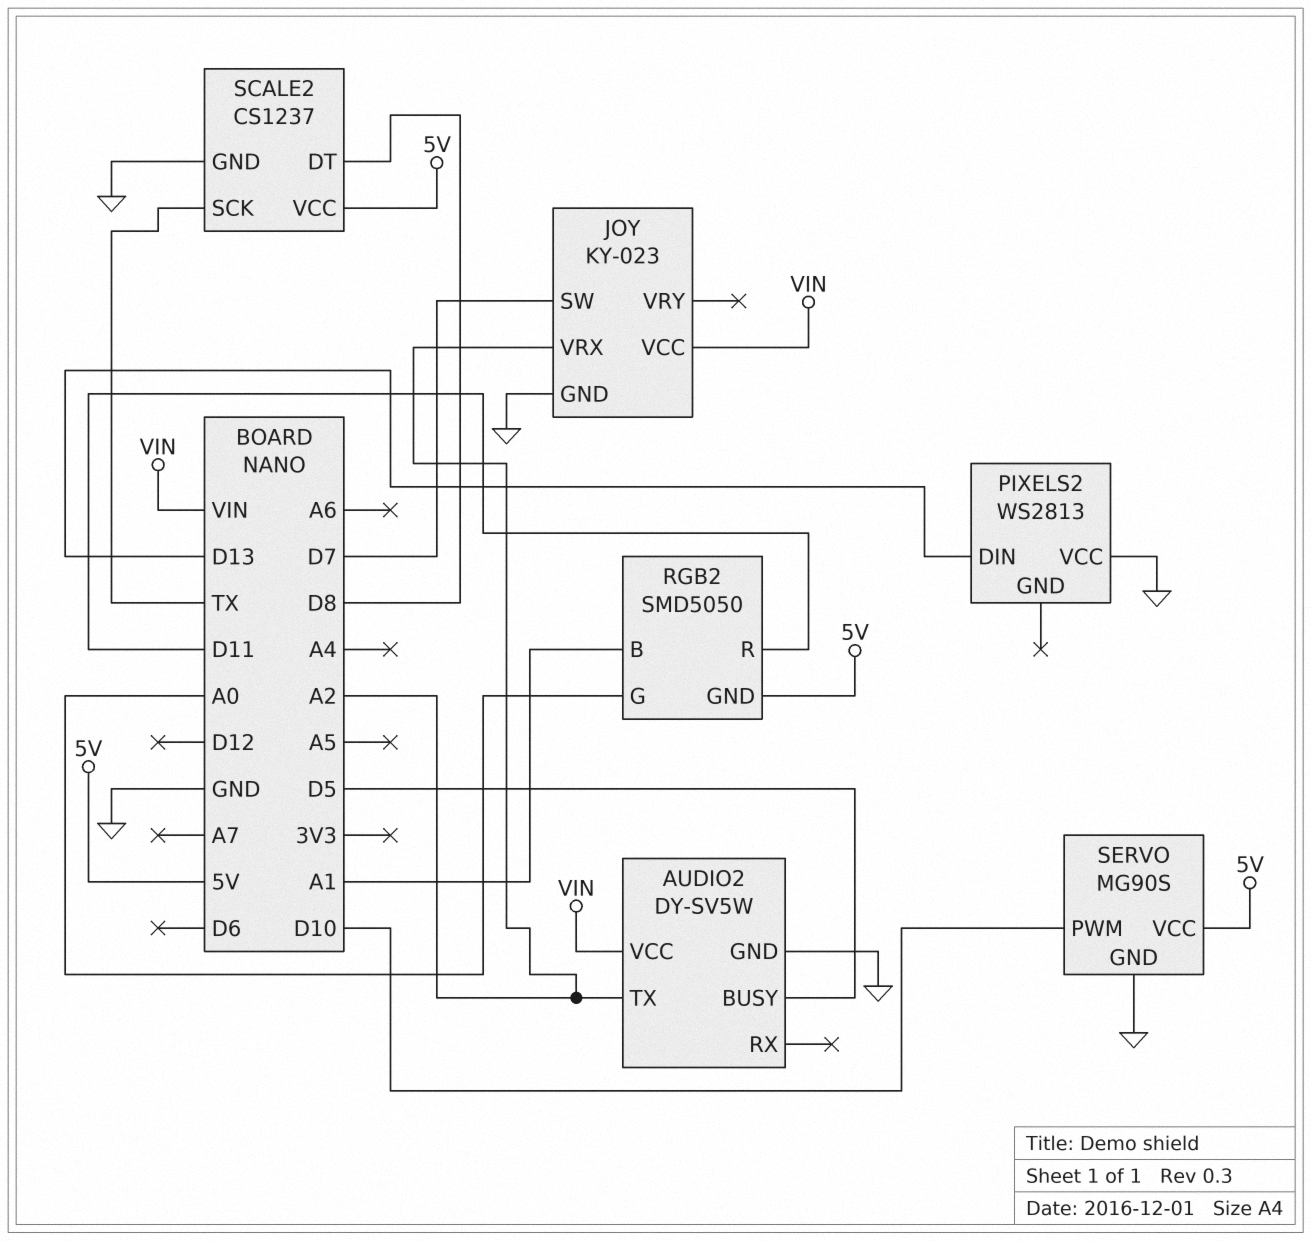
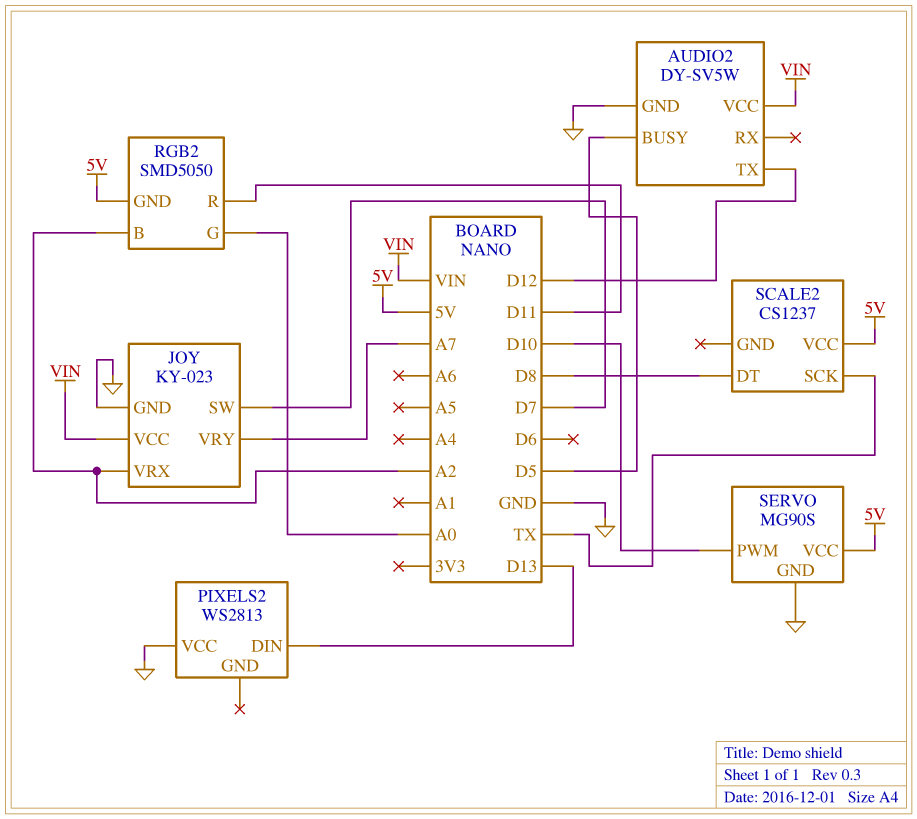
AUDIO2 pin TX: A2 -> D12
JOY pin VRY: none -> A7
RGB2 pin B: A1 -> A2
SCALE2 pin GND: GND -> none

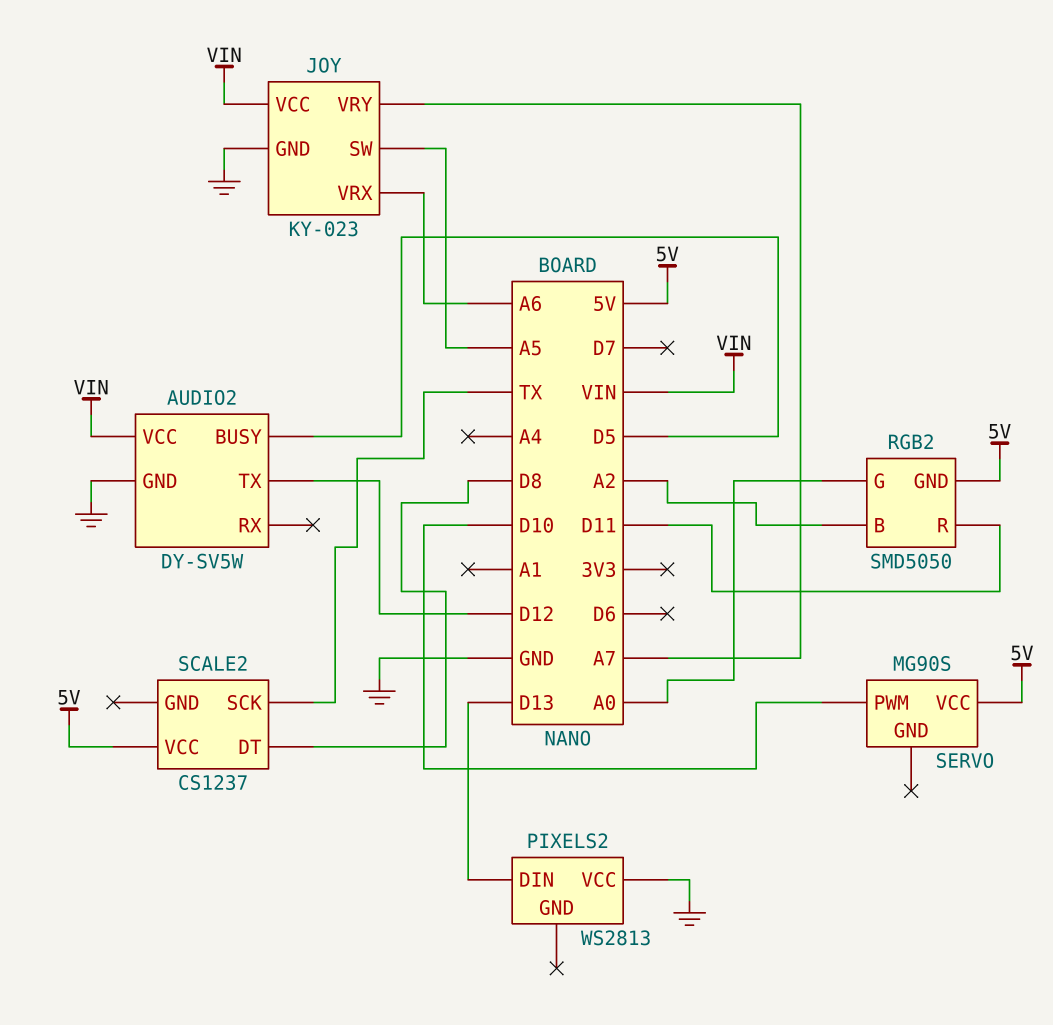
JOY pin SW: D7 -> A5
JOY pin VRX: A2 -> A6
SERVO pin GND: GND -> none

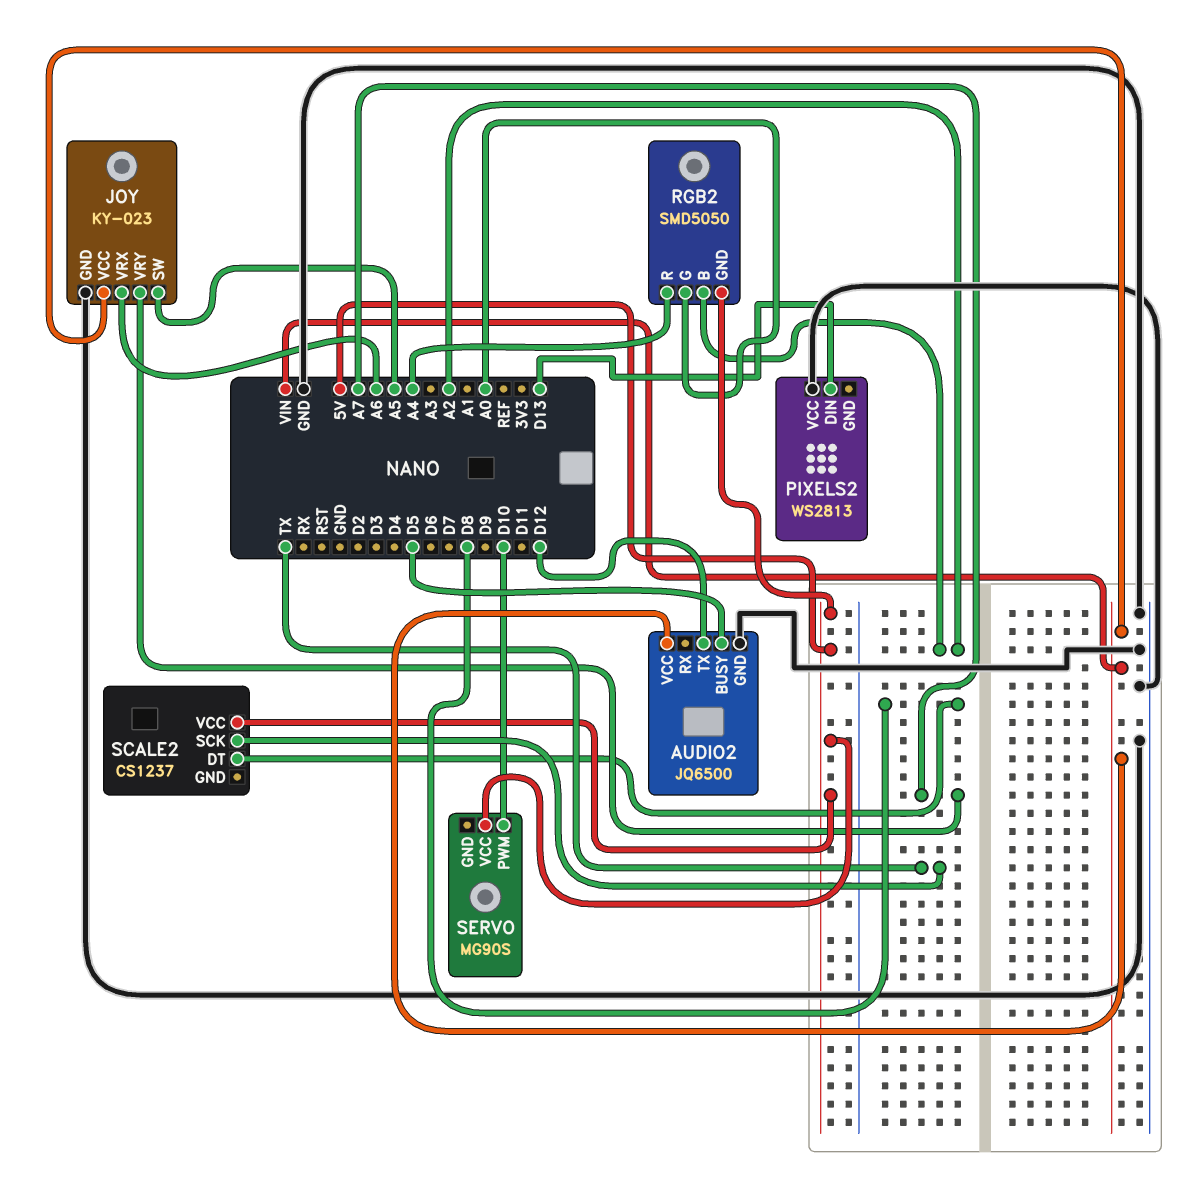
AUDIO2: DY-SV5W -> JQ6500
RGB2 pin R: D11 -> A4

